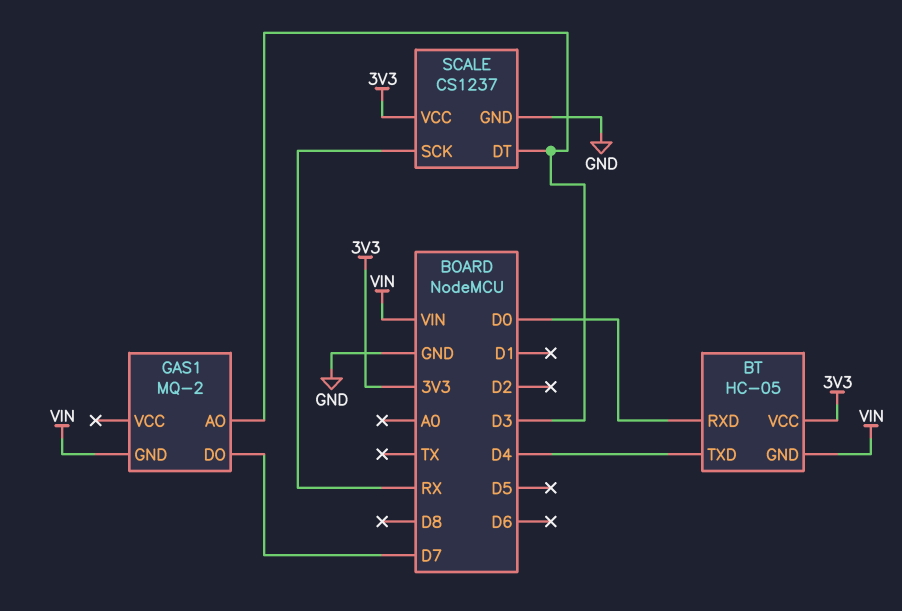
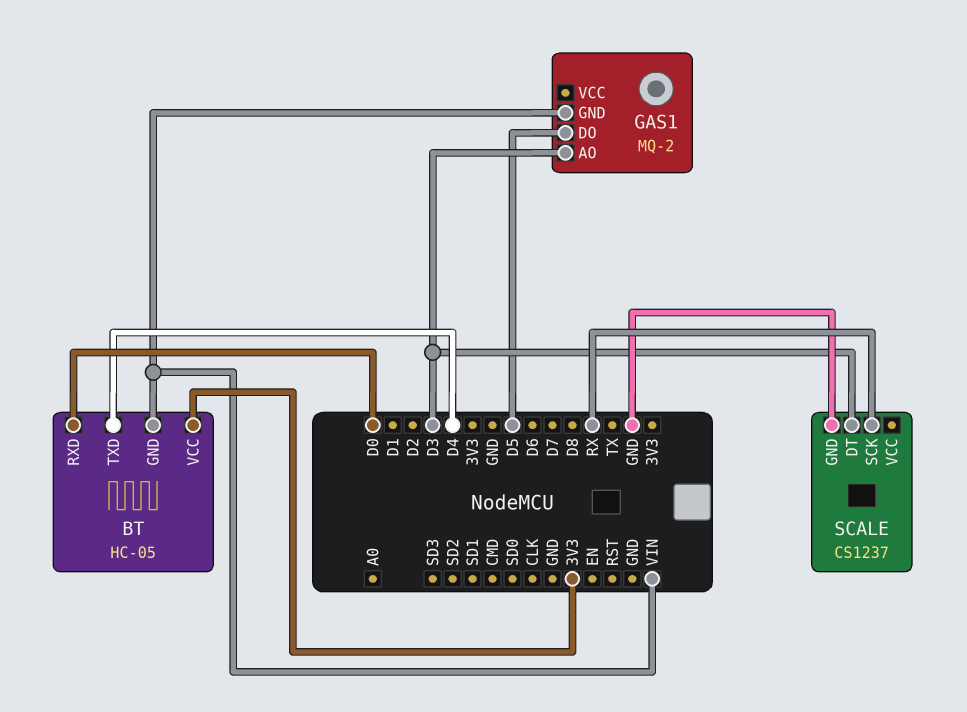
GAS1 pin DO: D7 -> D5
SCALE pin VCC: 3V3 -> none

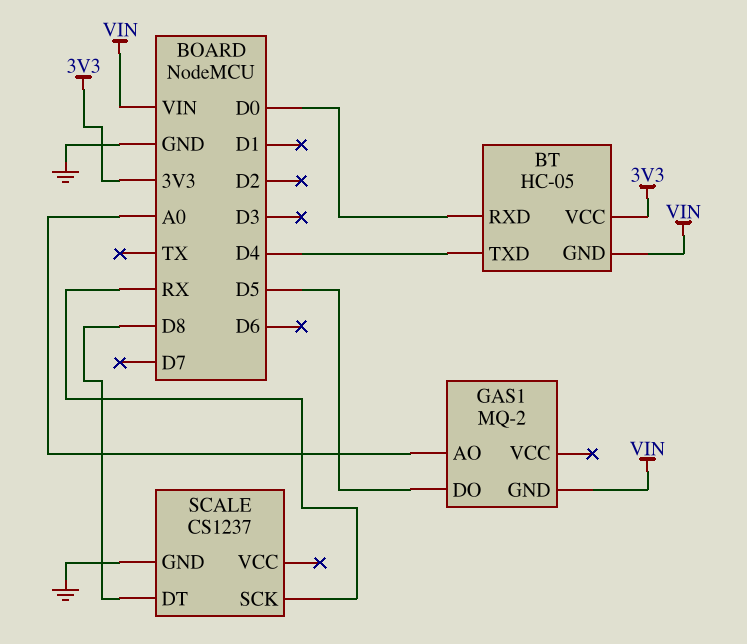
GAS1 pin AO: D3 -> A0
SCALE pin DT: D3 -> D8

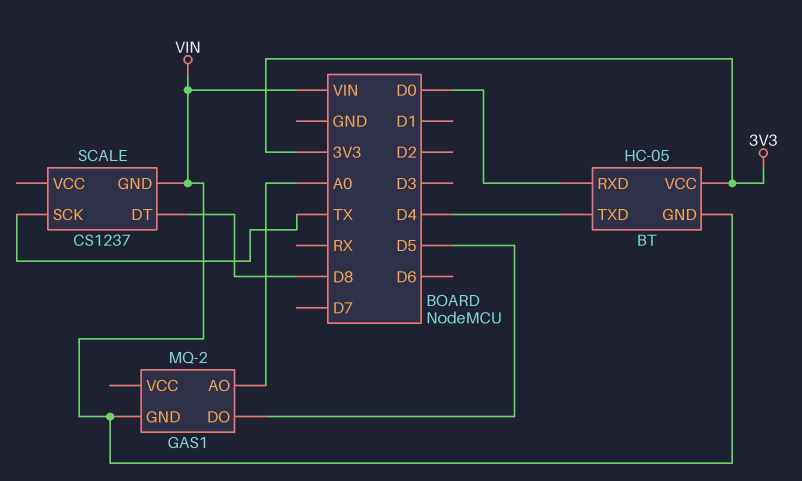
SCALE pin GND: GND -> VIN
SCALE pin SCK: RX -> TX

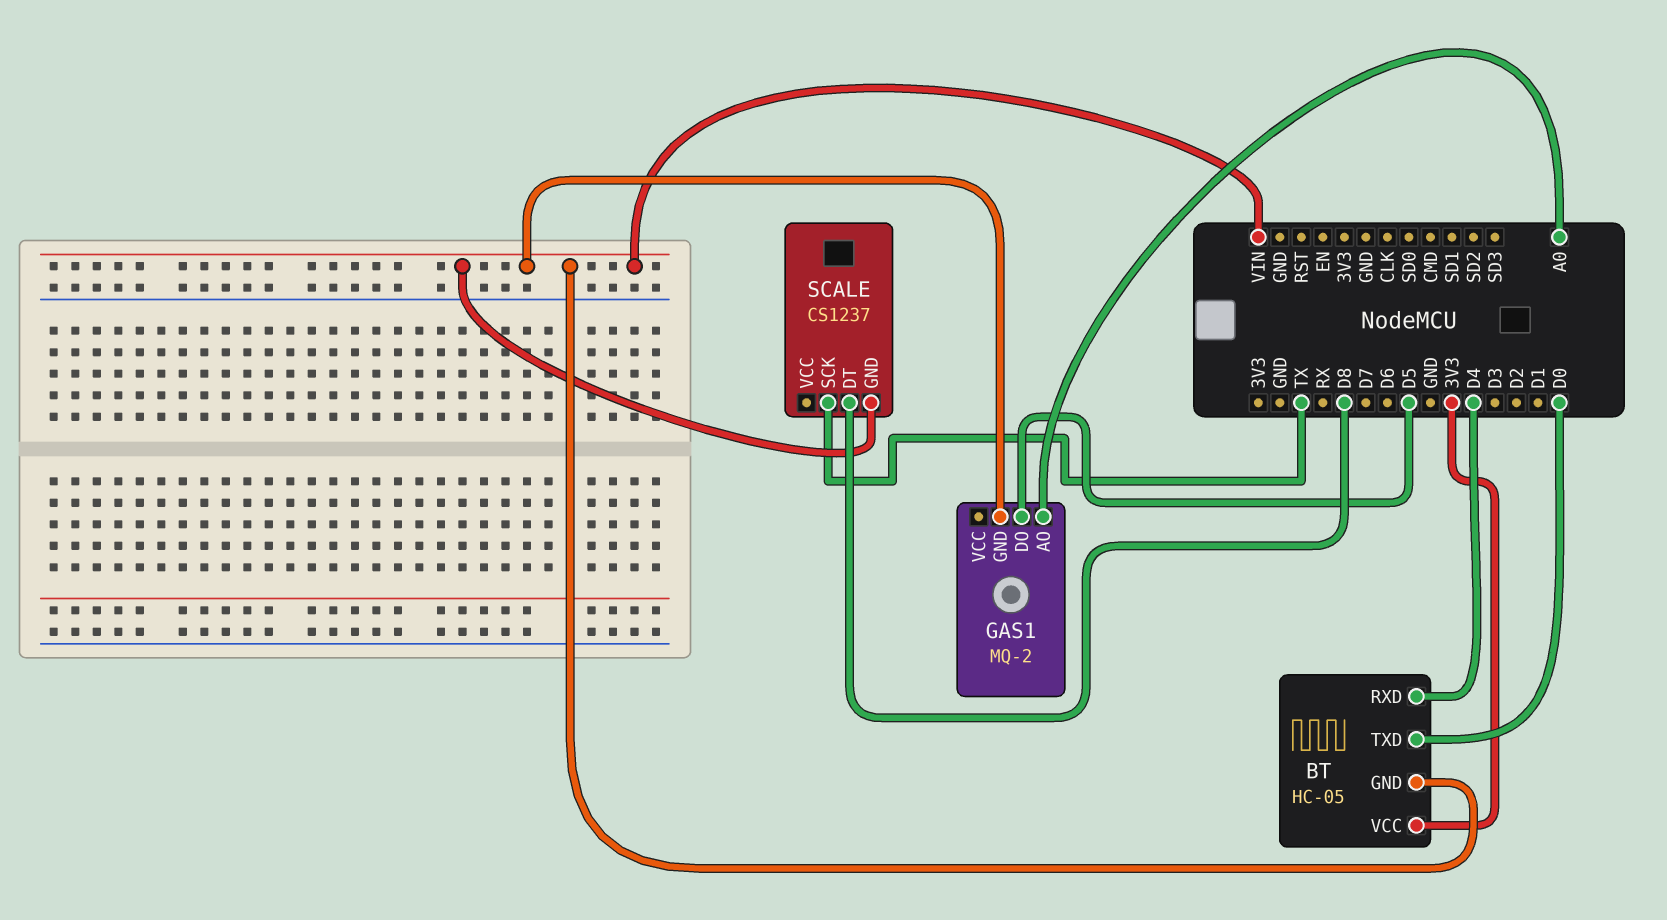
BT pin RXD: D0 -> D4
BT pin TXD: D4 -> D0

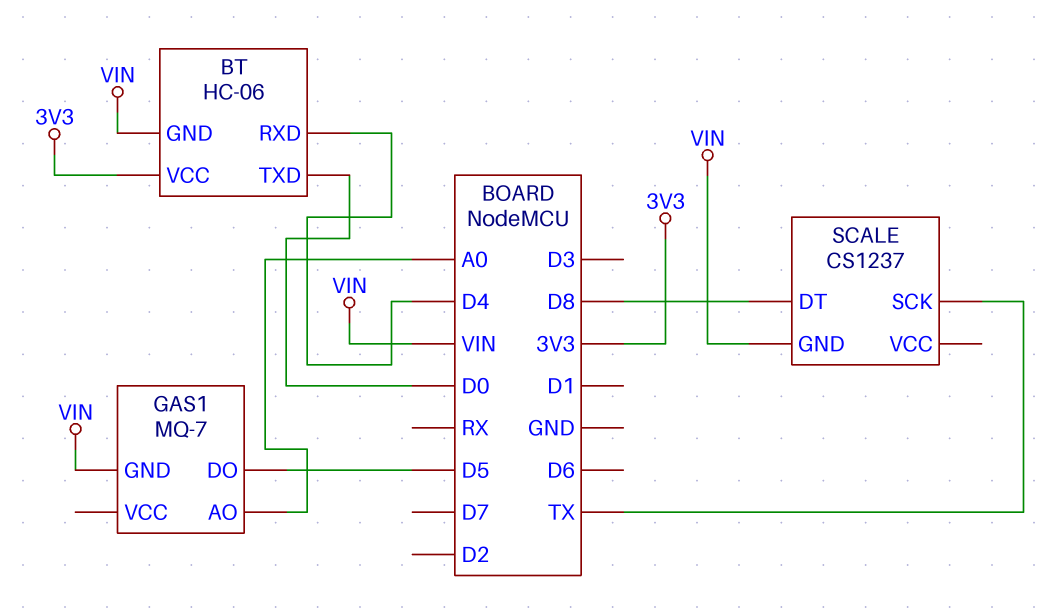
BT: HC-05 -> HC-06
GAS1: MQ-2 -> MQ-7

